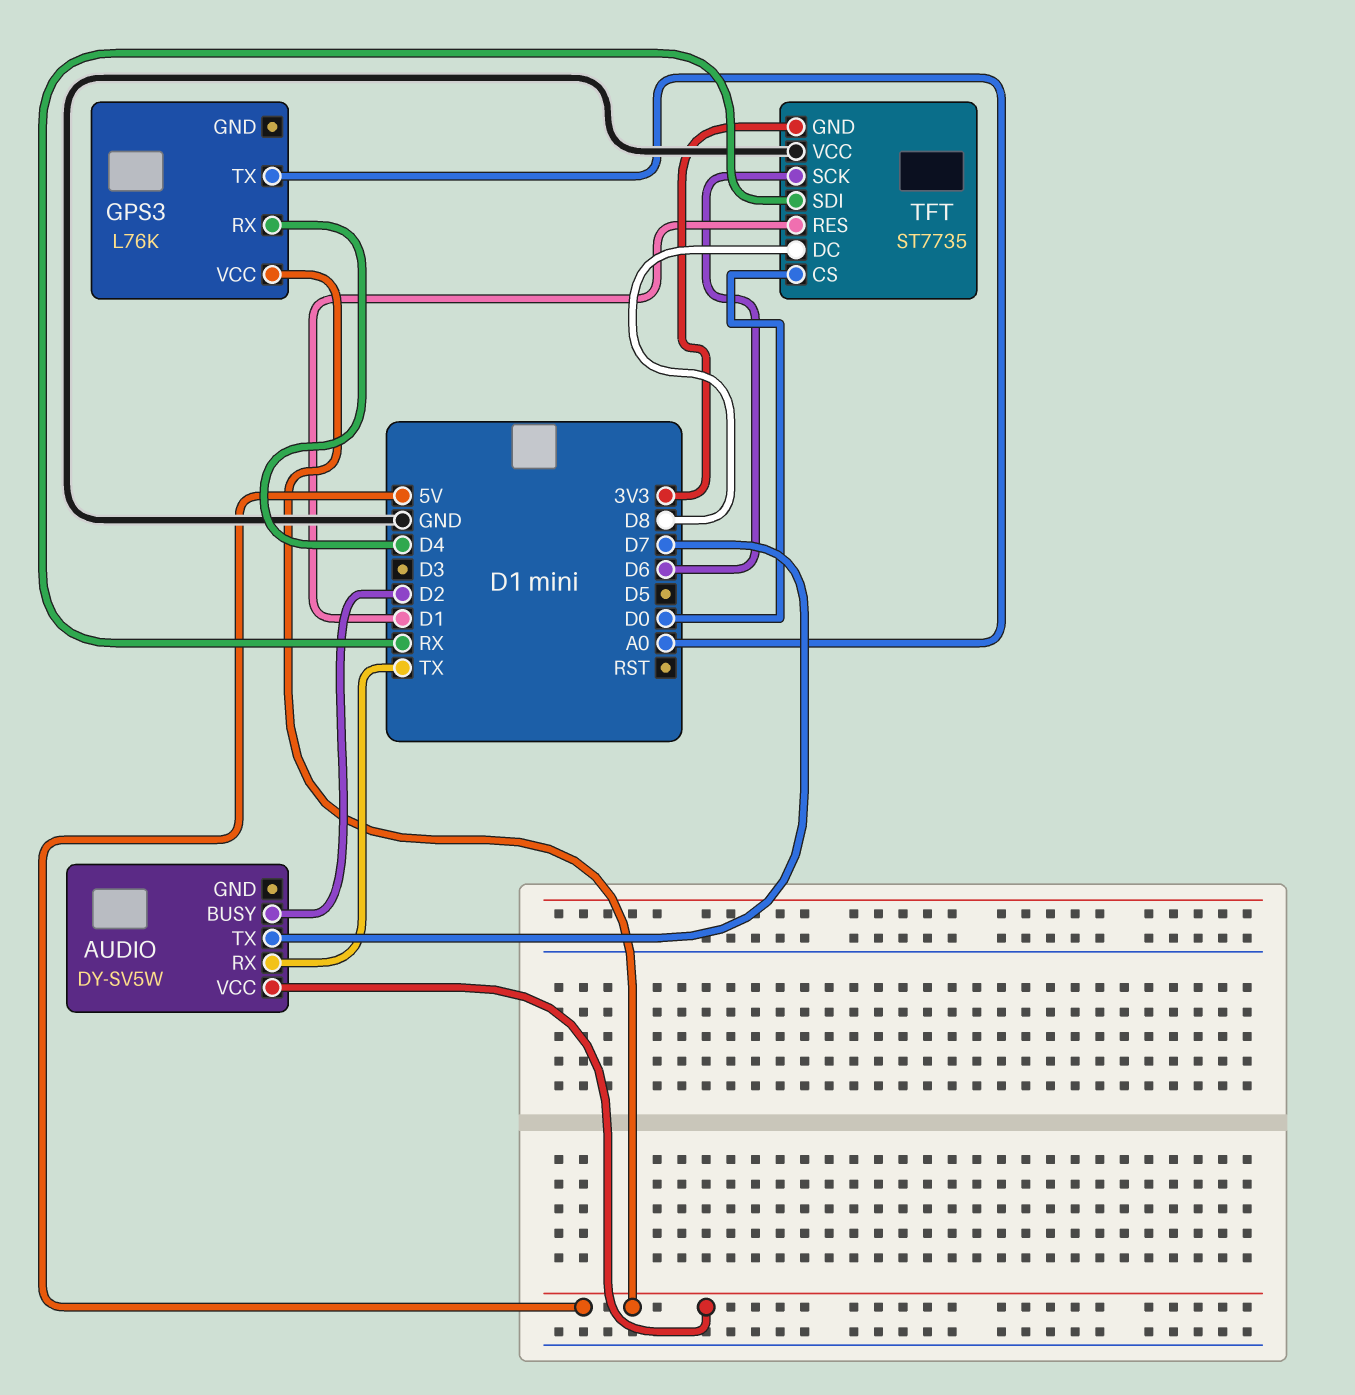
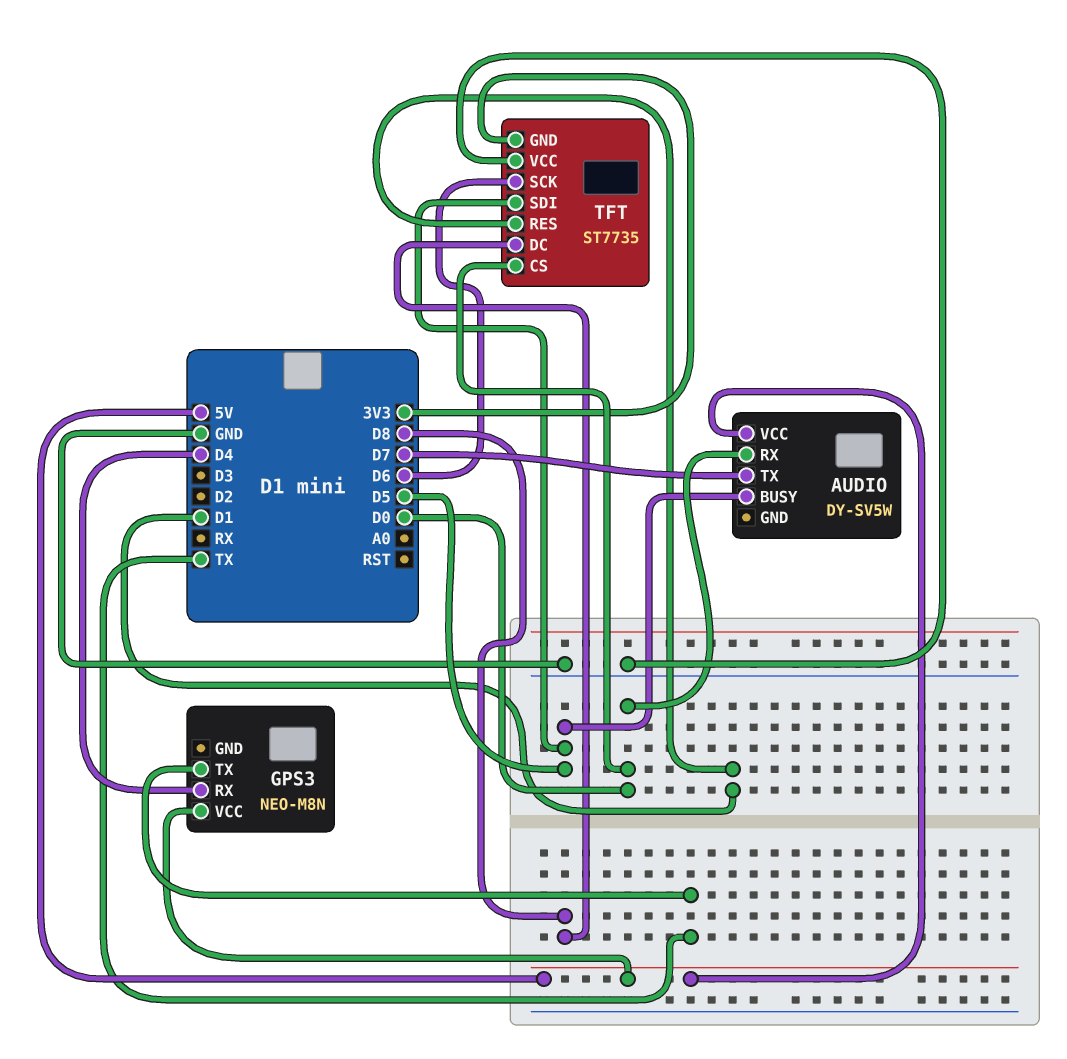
AUDIO pin BUSY: D2 -> D5
AUDIO pin RX: TX -> D0
GPS3: L76K -> NEO-M8N
GPS3 pin TX: A0 -> TX
TFT pin SDI: RX -> D5

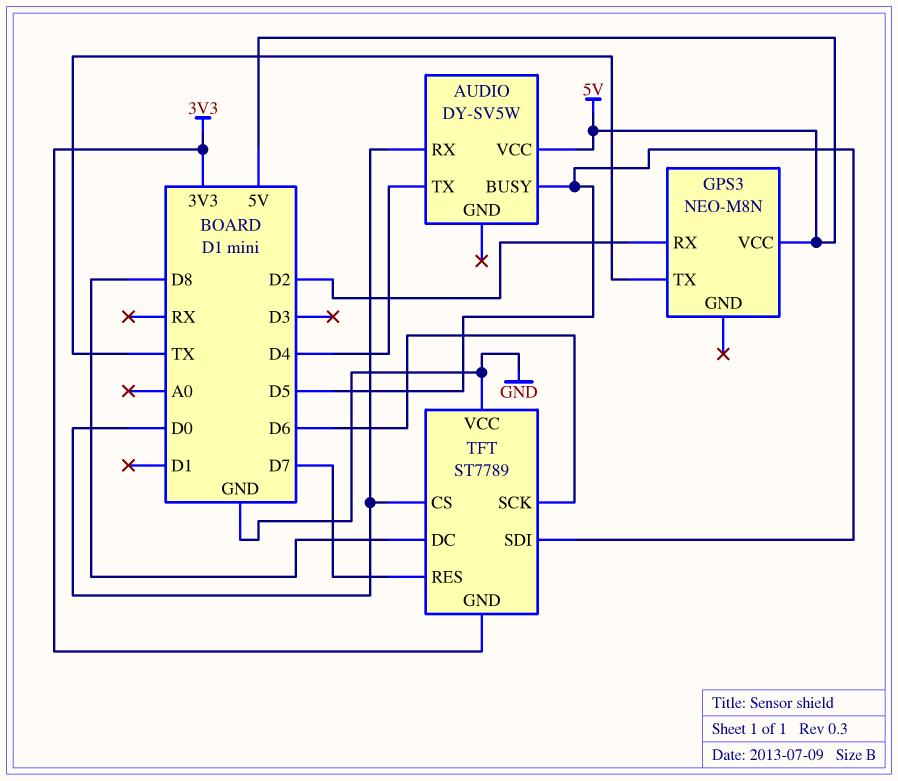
AUDIO pin TX: D7 -> D4
GPS3 pin RX: D4 -> D2
TFT: ST7735 -> ST7789
TFT pin RES: D1 -> D7

